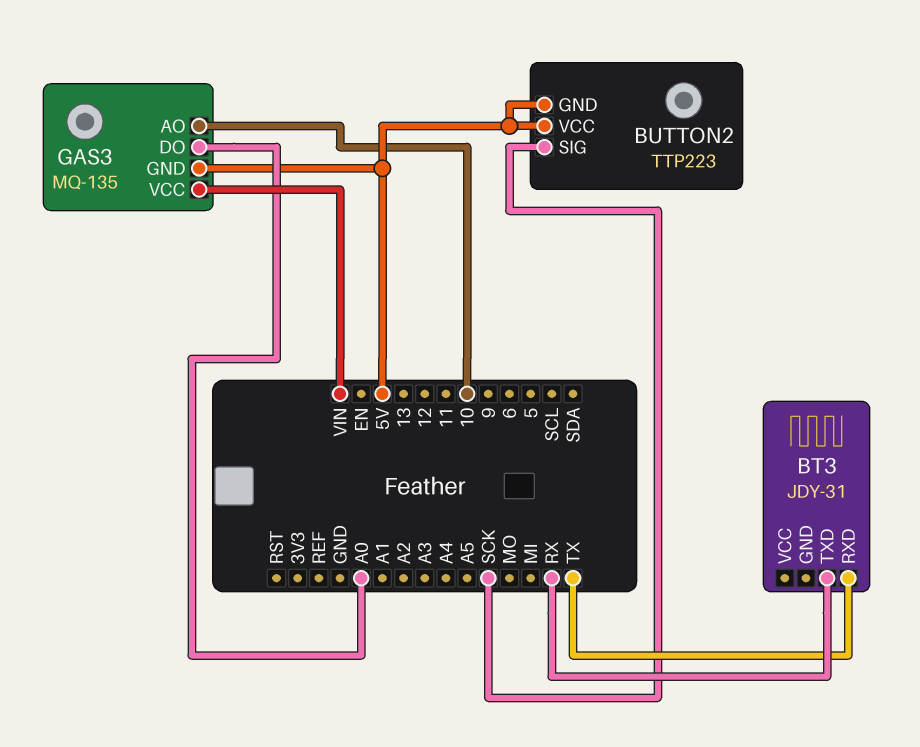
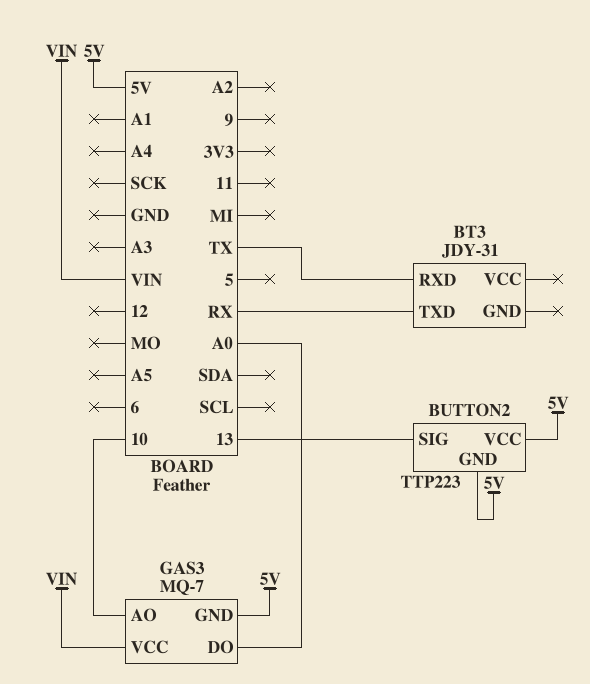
BUTTON2 pin SIG: SCK -> 13
GAS3: MQ-135 -> MQ-7

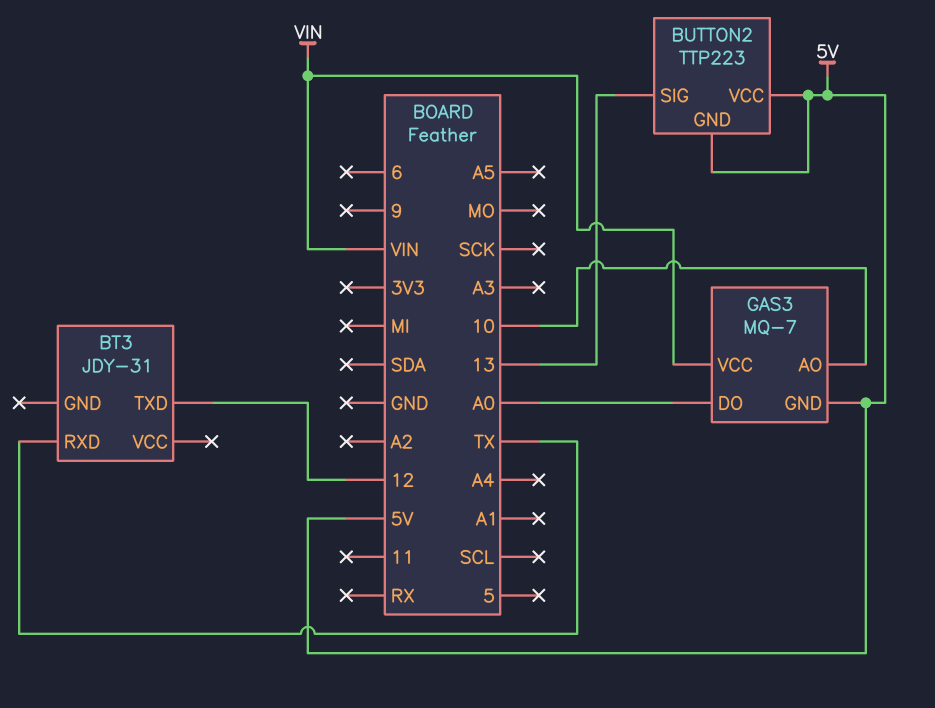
BT3 pin TXD: RX -> 12

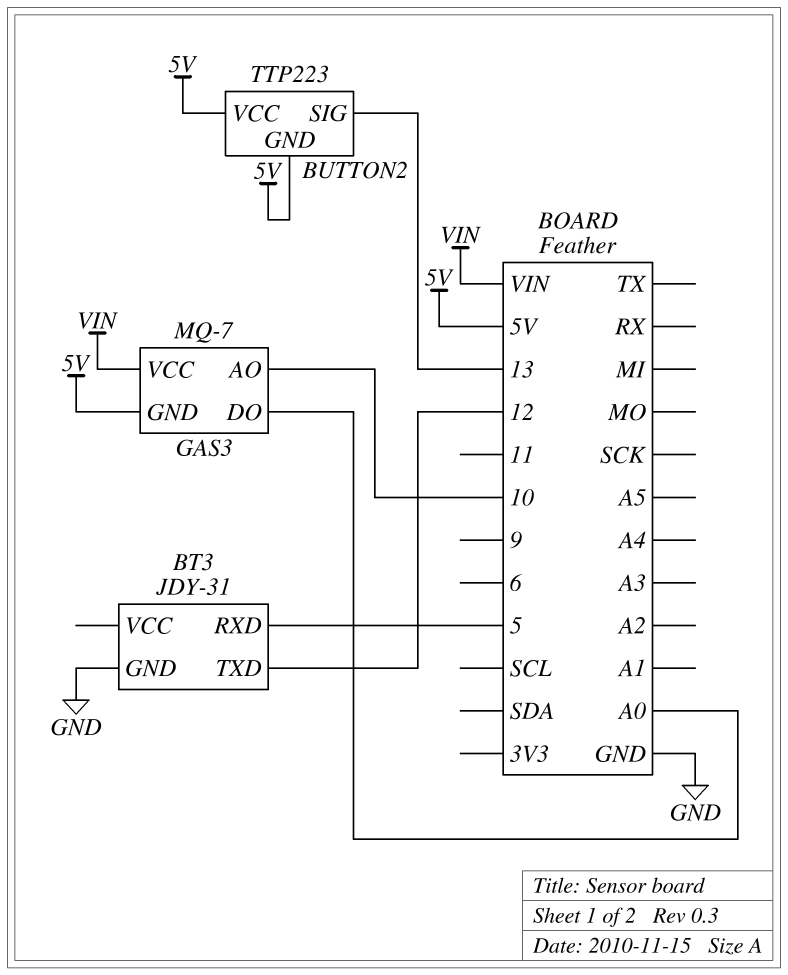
BT3 pin GND: none -> GND
BT3 pin RXD: TX -> 5

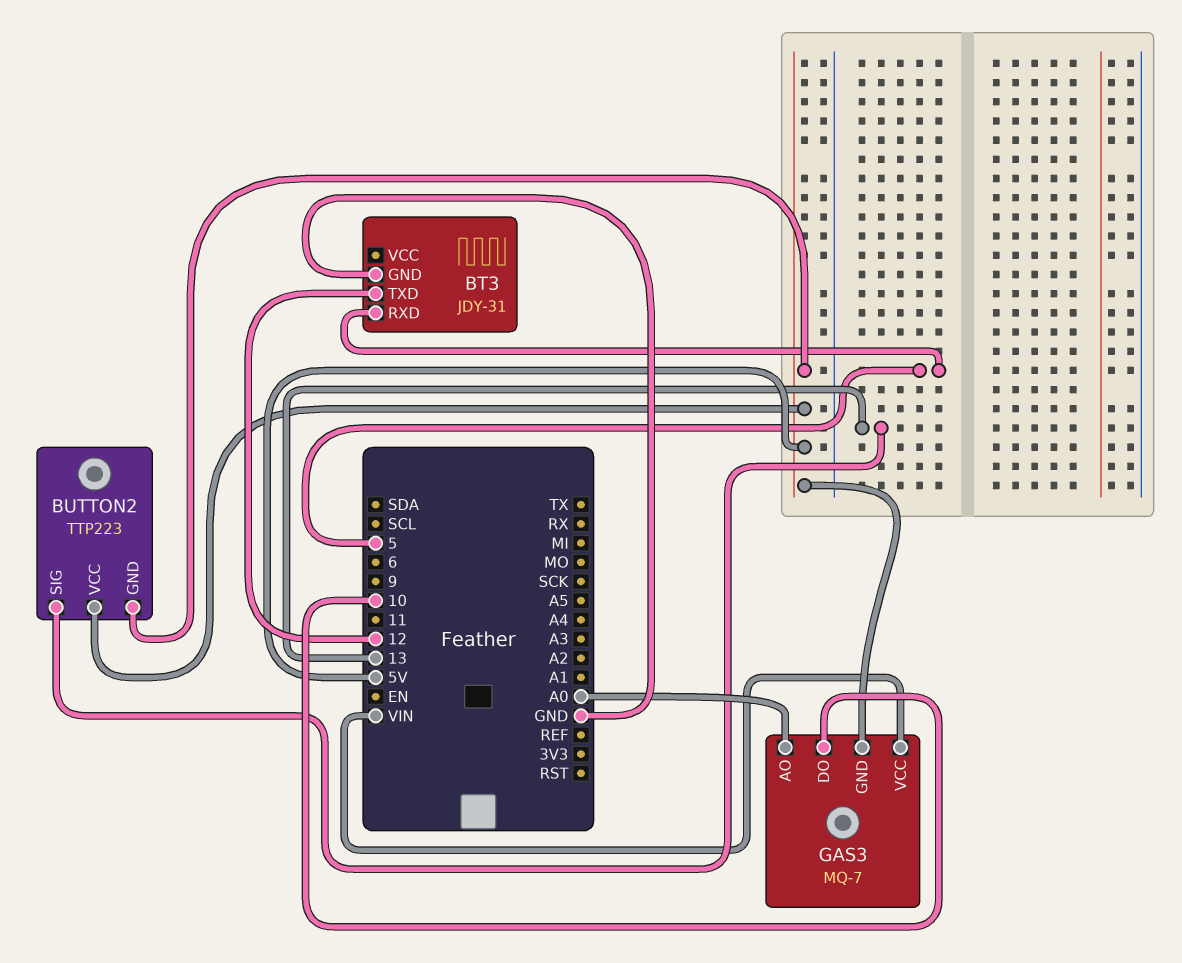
GAS3 pin AO: 10 -> A0
GAS3 pin DO: A0 -> 10

